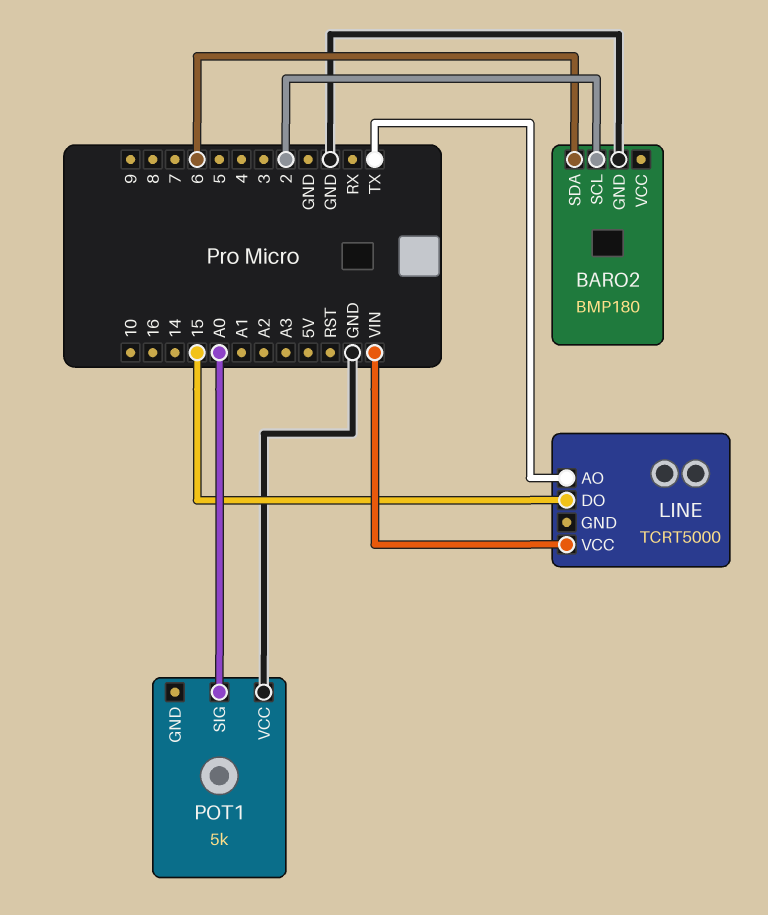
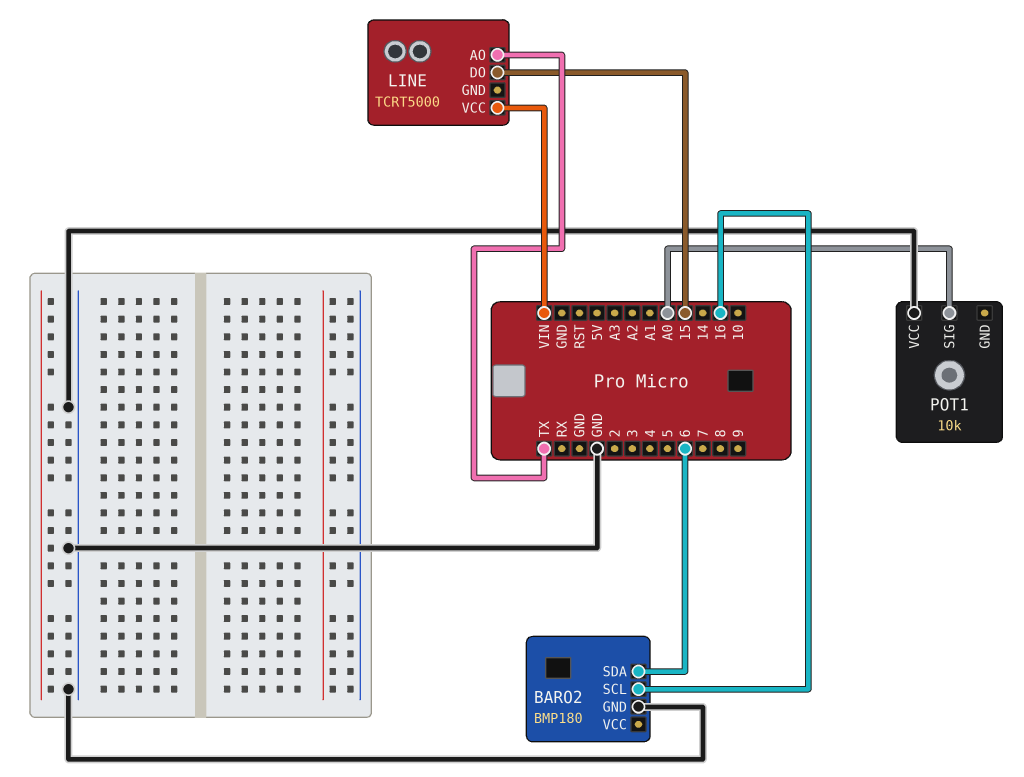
BARO2 pin SCL: 2 -> 16
POT1: 5k -> 10k

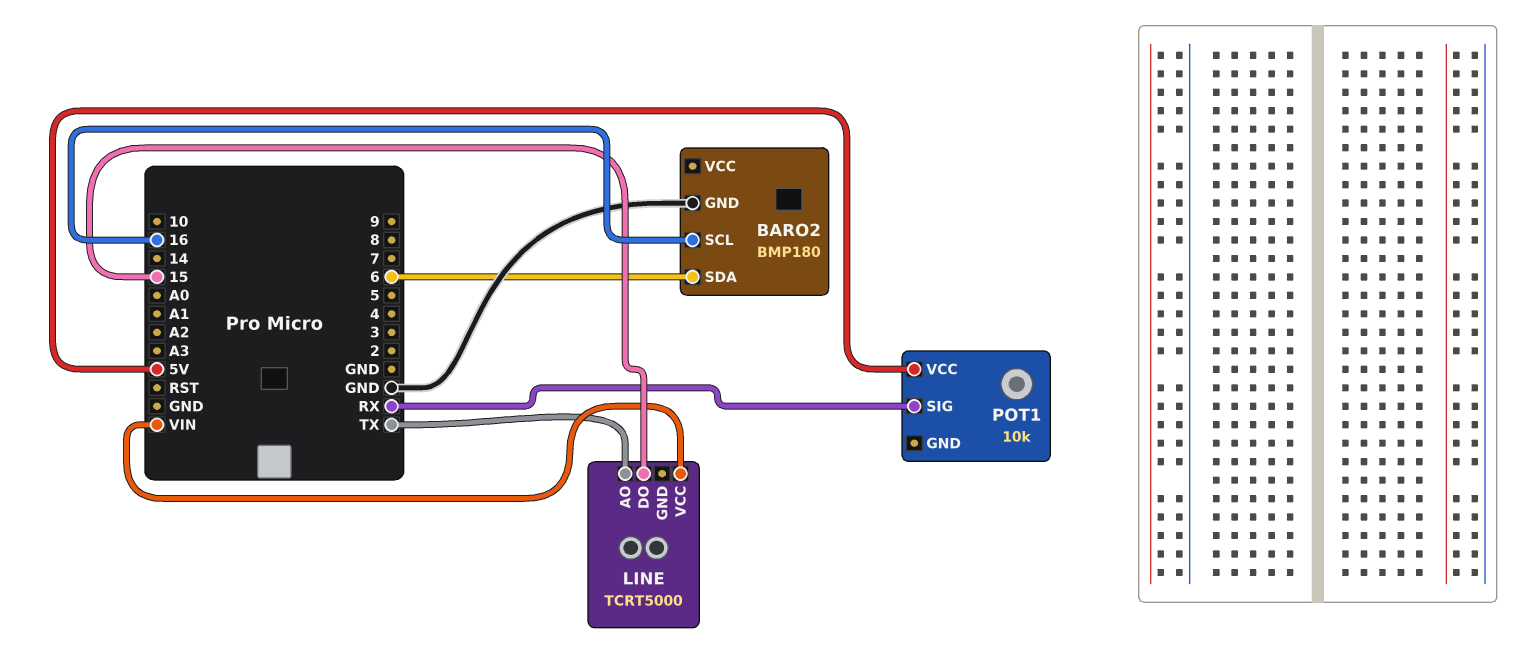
POT1 pin SIG: A0 -> RX
POT1 pin VCC: GND -> 5V

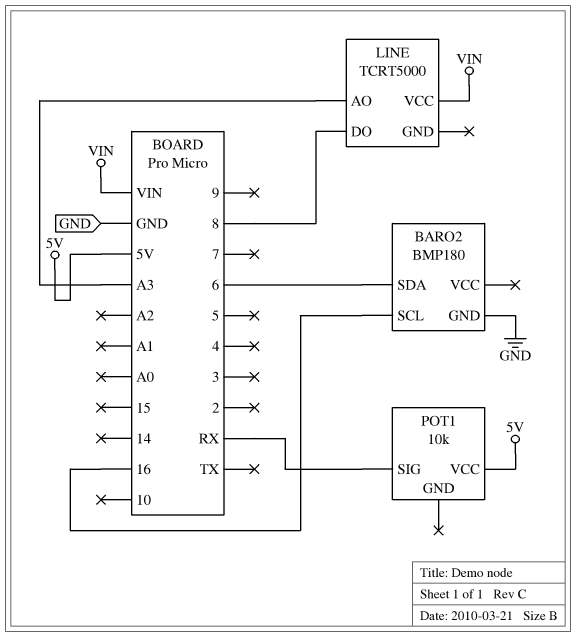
LINE pin AO: TX -> A3
LINE pin DO: 15 -> 8

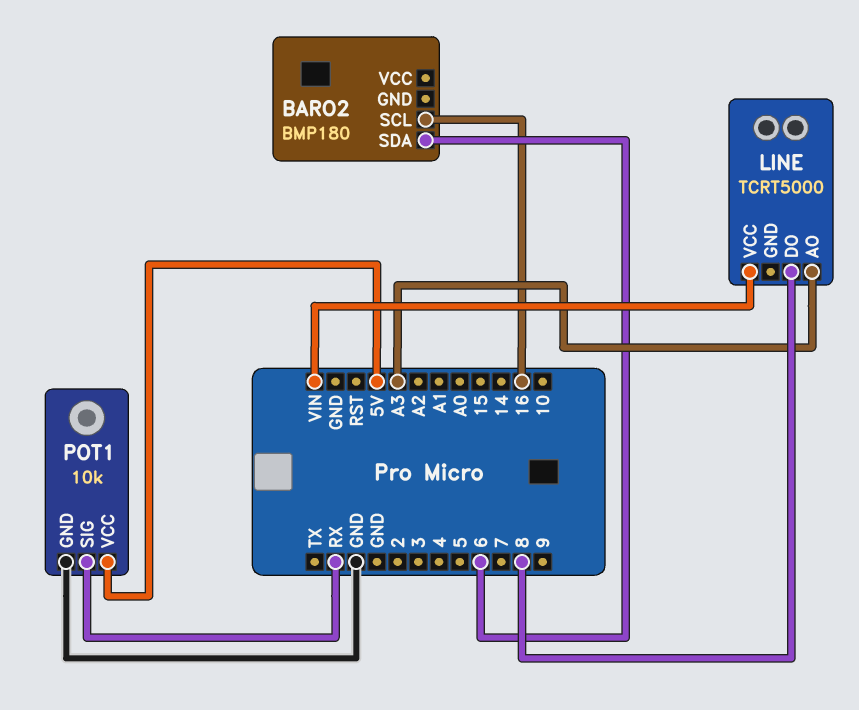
BARO2 pin GND: GND -> none
POT1 pin GND: none -> GND

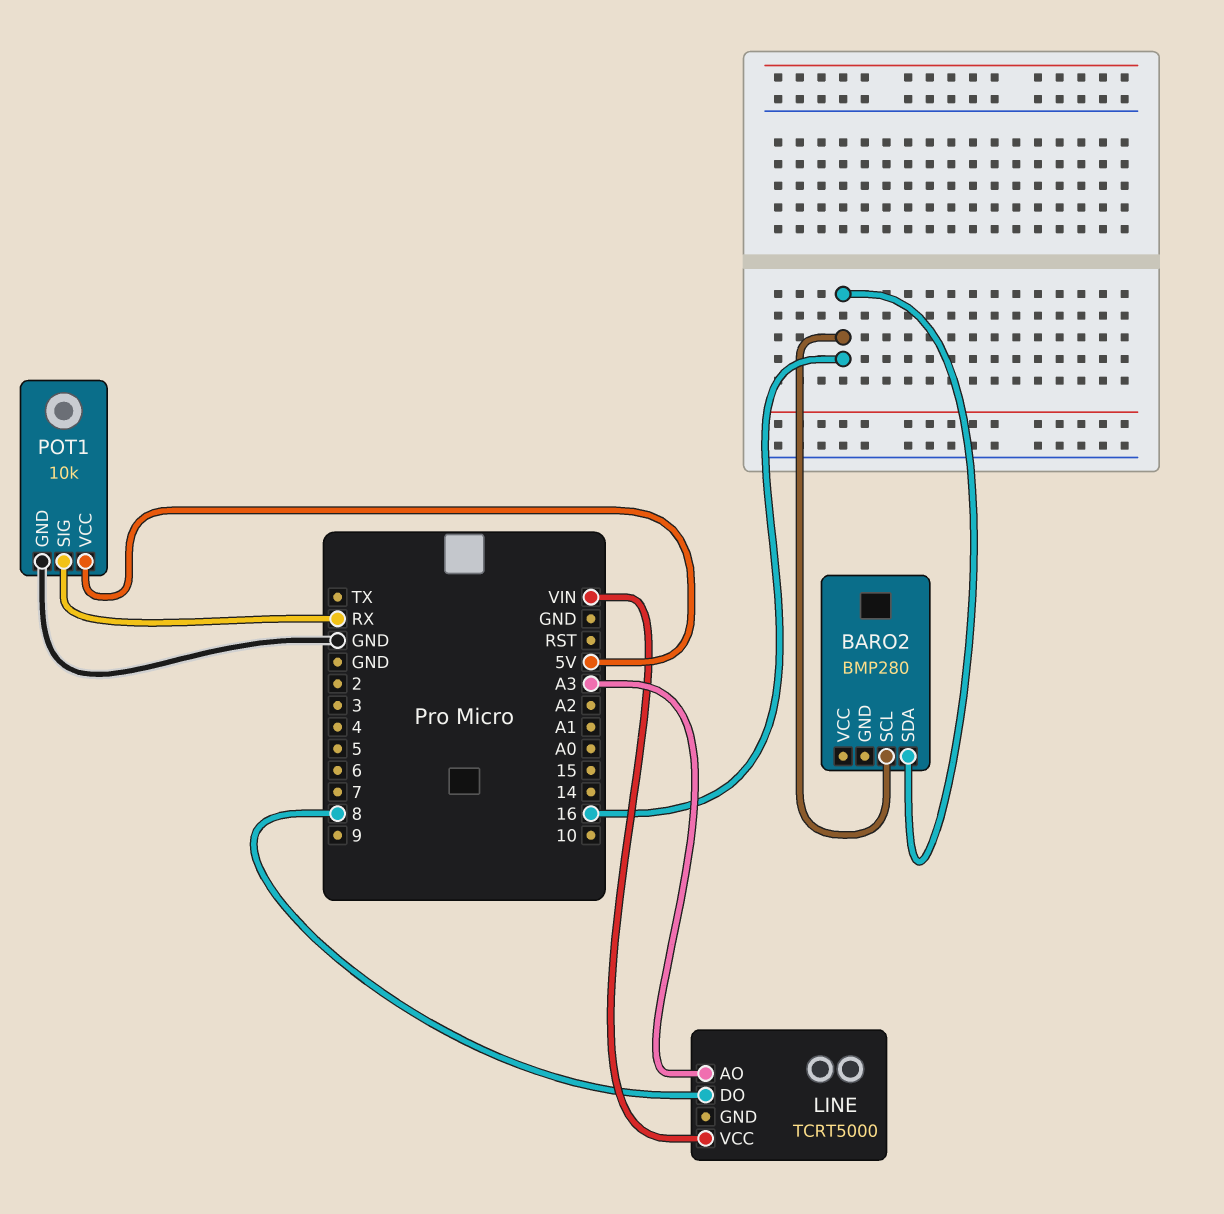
BARO2: BMP180 -> BMP280
BARO2 pin SDA: 6 -> 16

